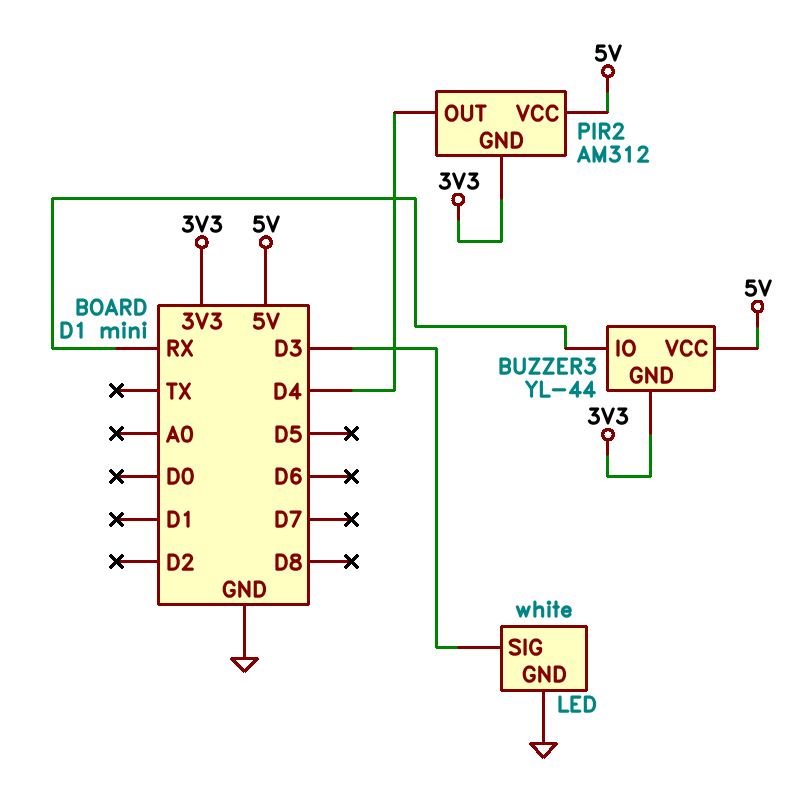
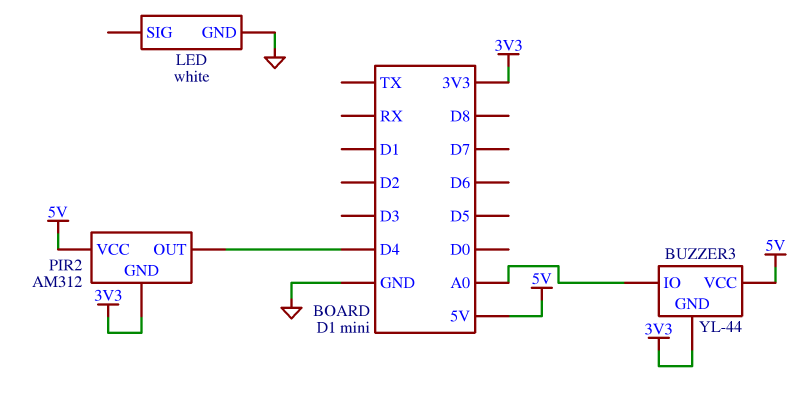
BUZZER3 pin IO: RX -> A0
LED pin SIG: D3 -> none

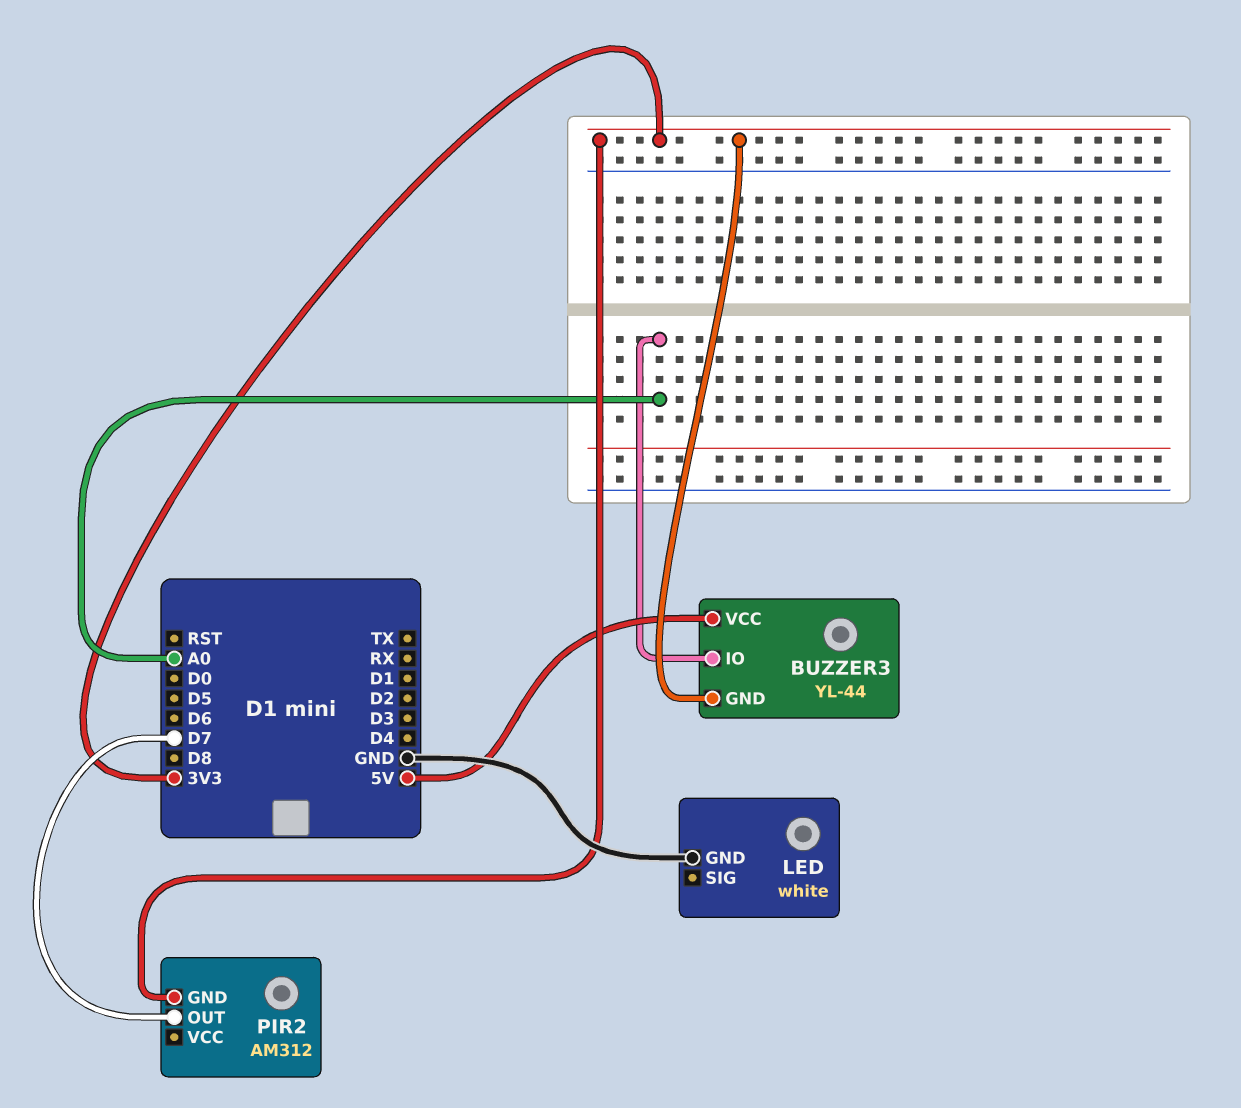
PIR2 pin OUT: D4 -> D7
PIR2 pin VCC: 5V -> none

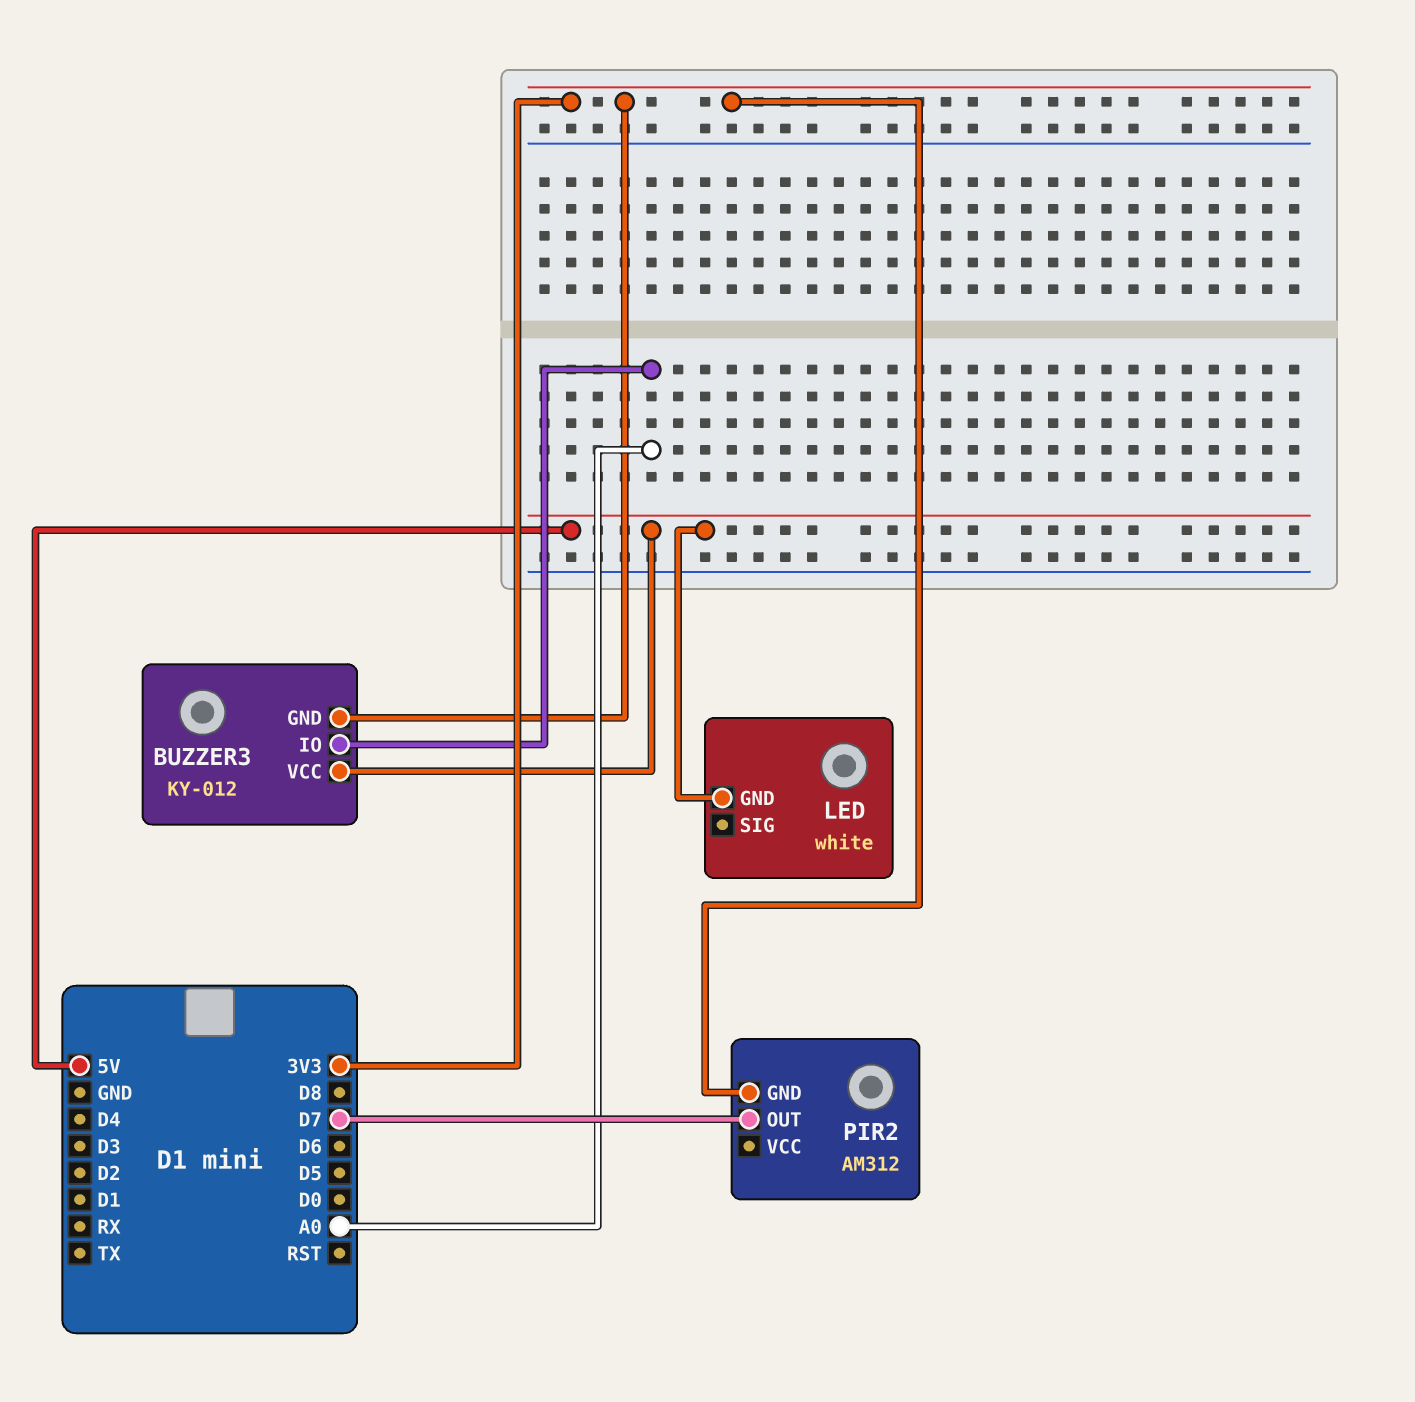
BUZZER3: YL-44 -> KY-012
LED pin GND: GND -> 5V

